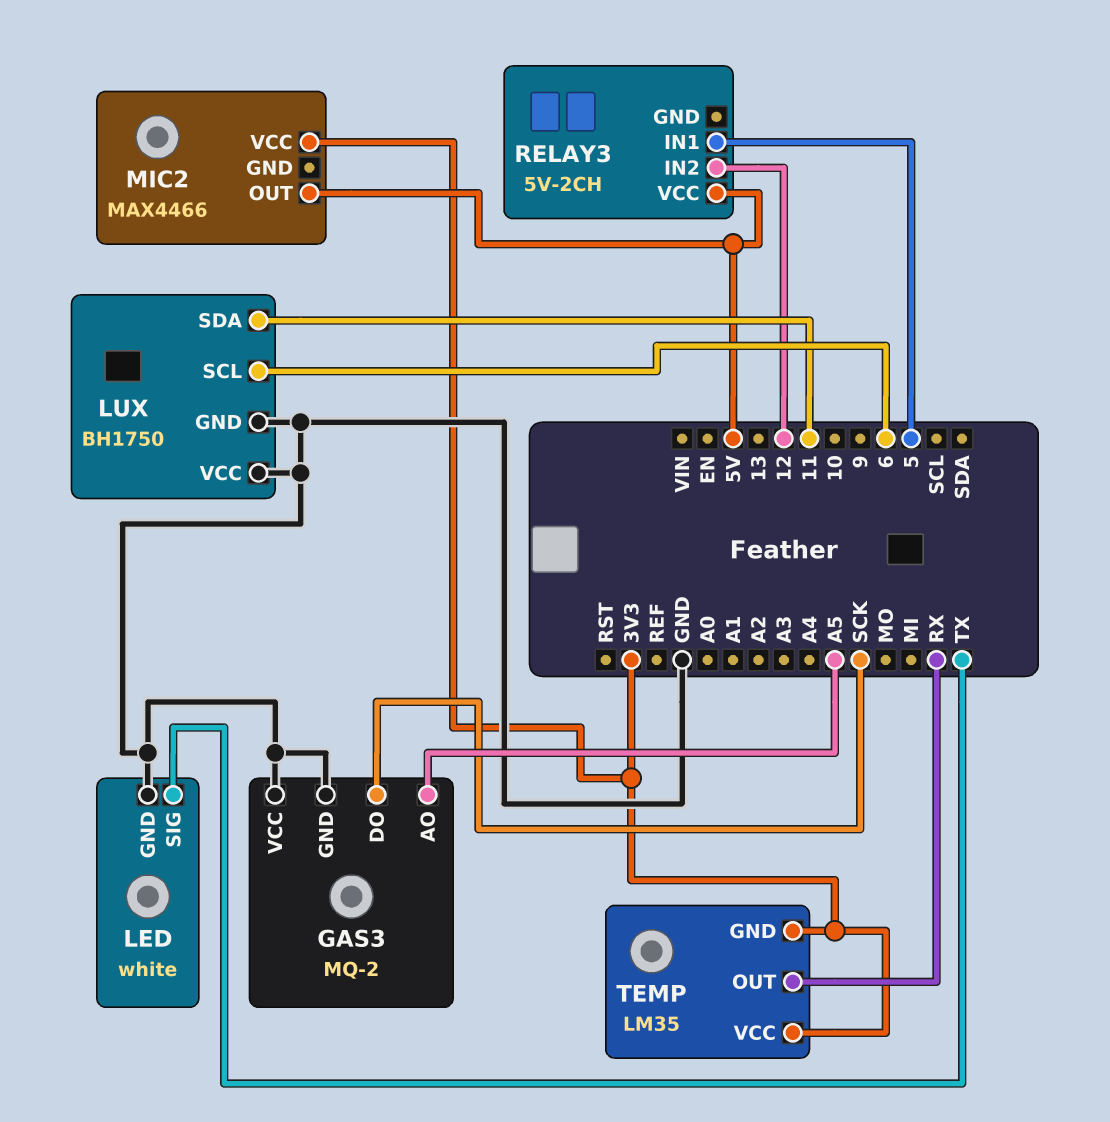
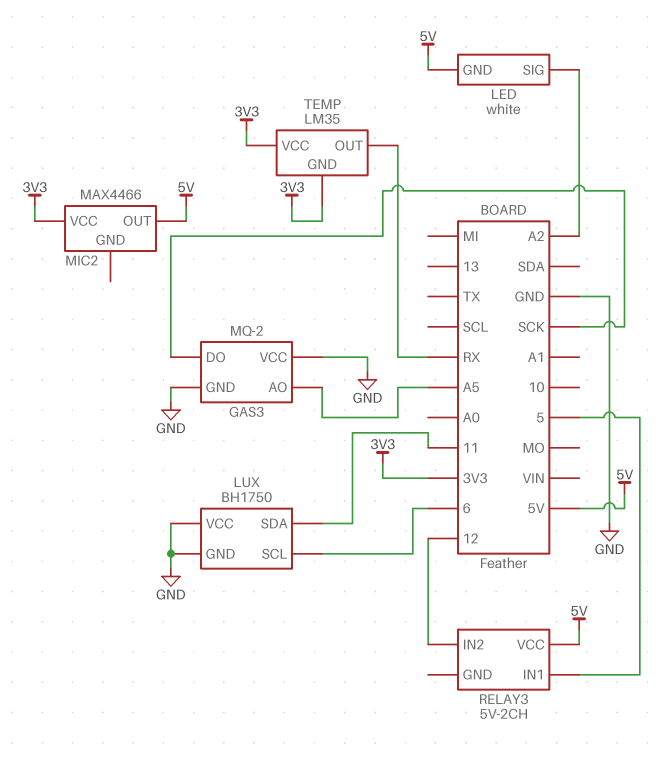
LED pin GND: GND -> 5V
LED pin SIG: TX -> A2

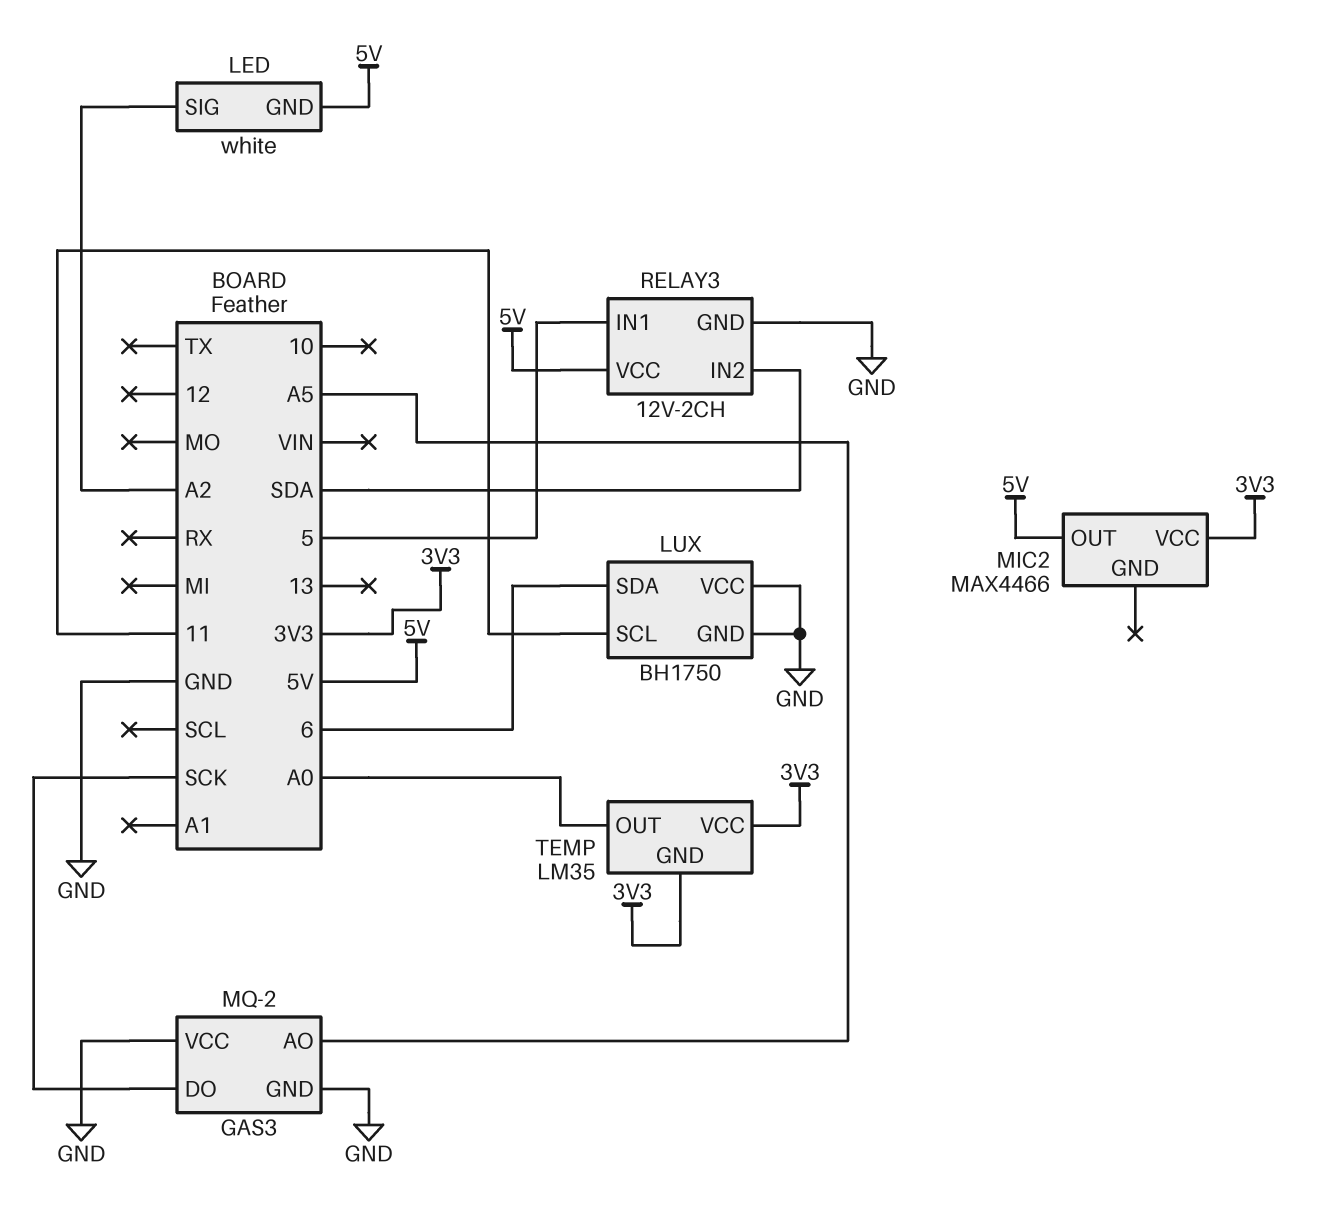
LUX pin SCL: 6 -> 11
LUX pin SDA: 11 -> 6
RELAY3: 5V-2CH -> 12V-2CH
RELAY3 pin GND: none -> GND
RELAY3 pin IN2: 12 -> SDA
TEMP pin OUT: RX -> A0

